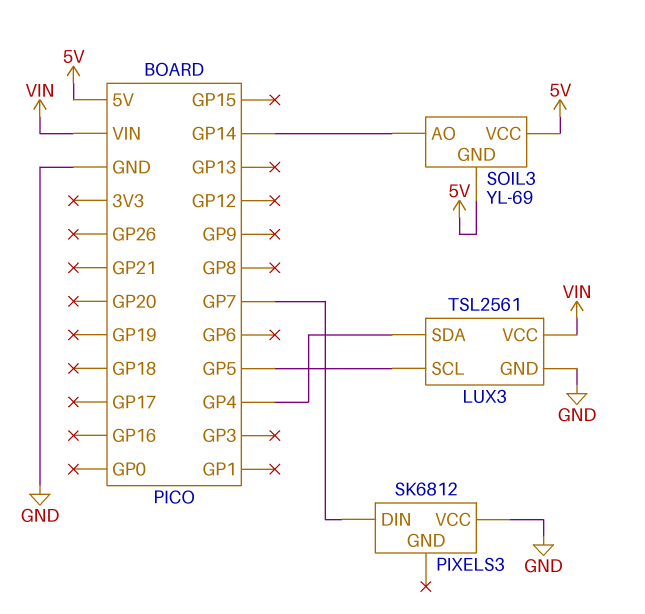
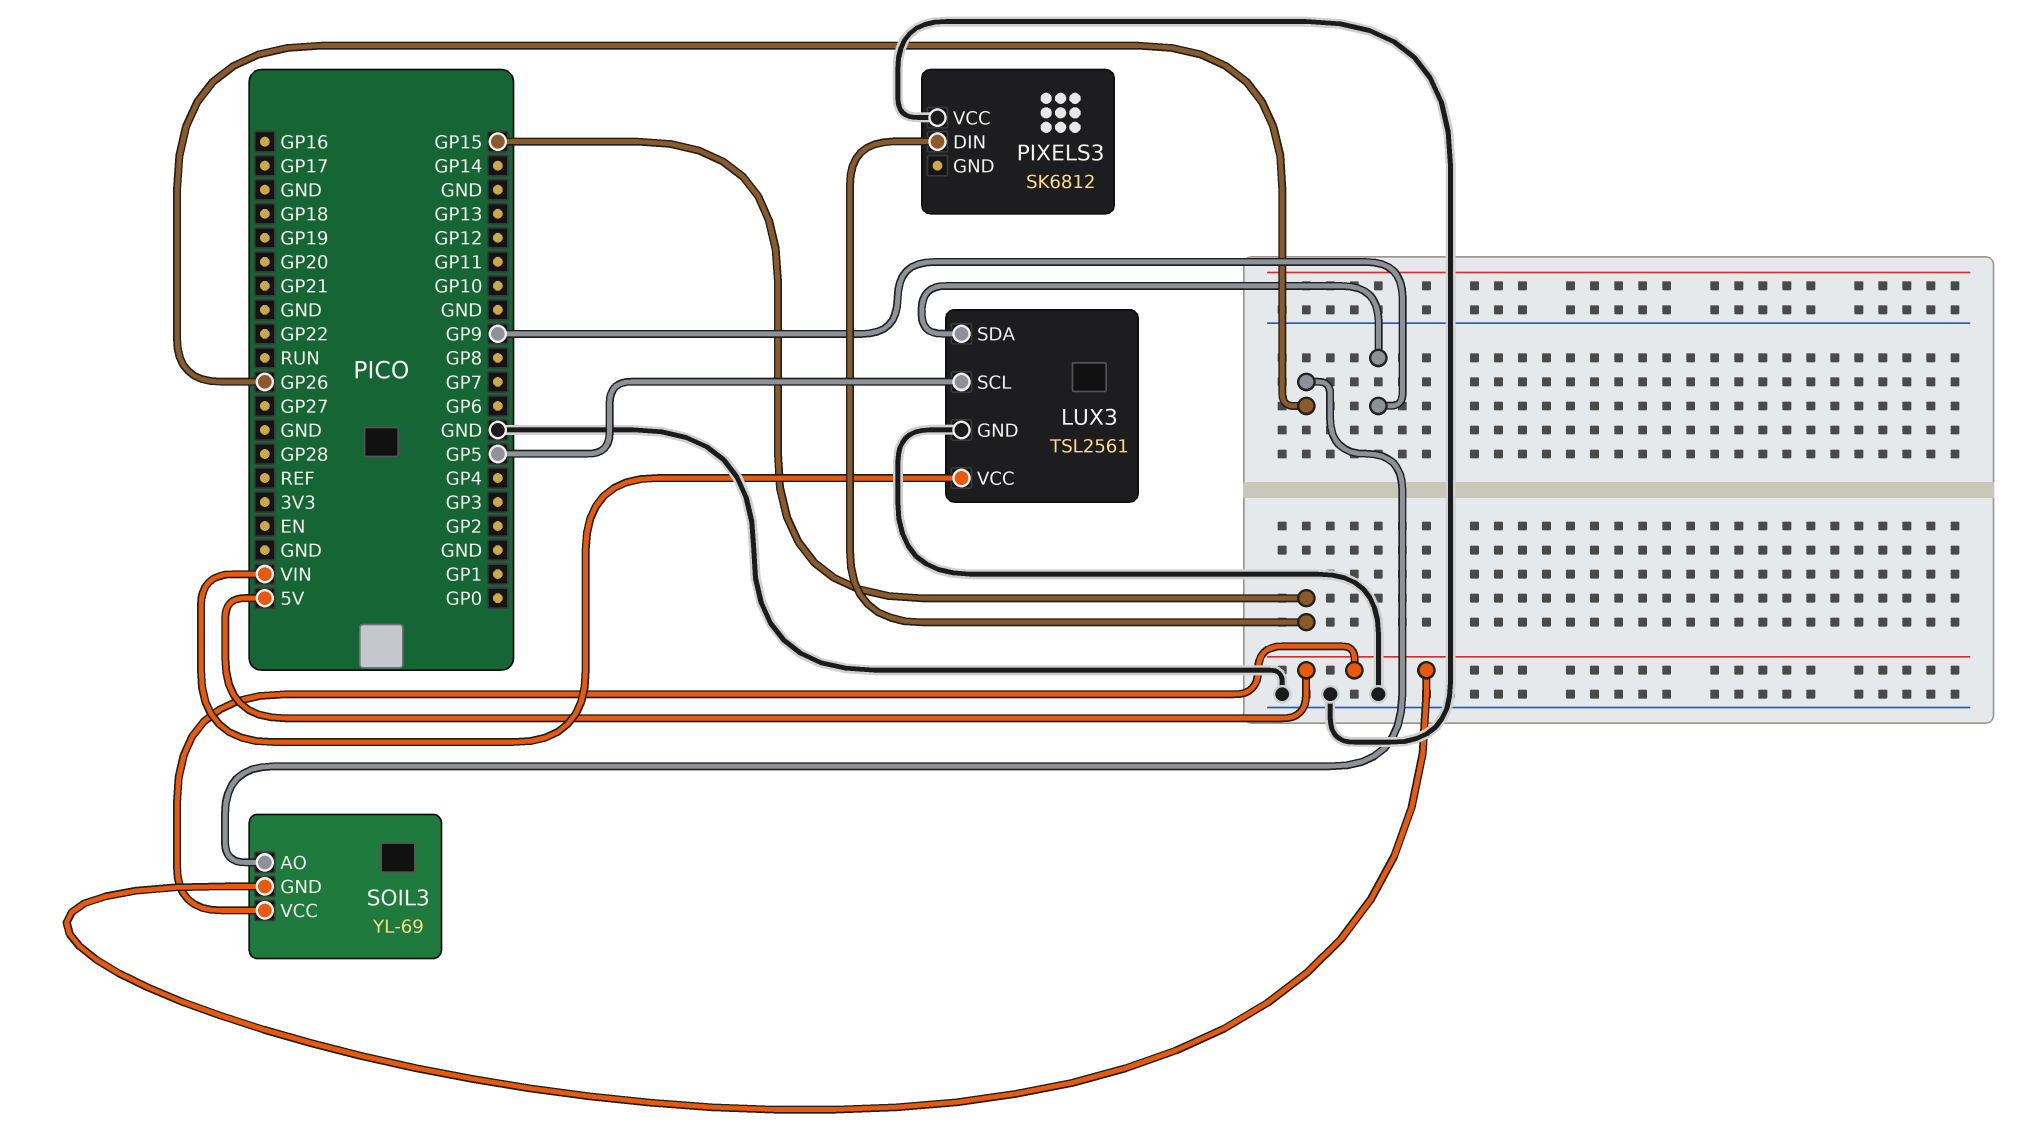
LUX3 pin SDA: GP4 -> GP9
PIXELS3 pin DIN: GP7 -> GP15
SOIL3 pin AO: GP14 -> GP26

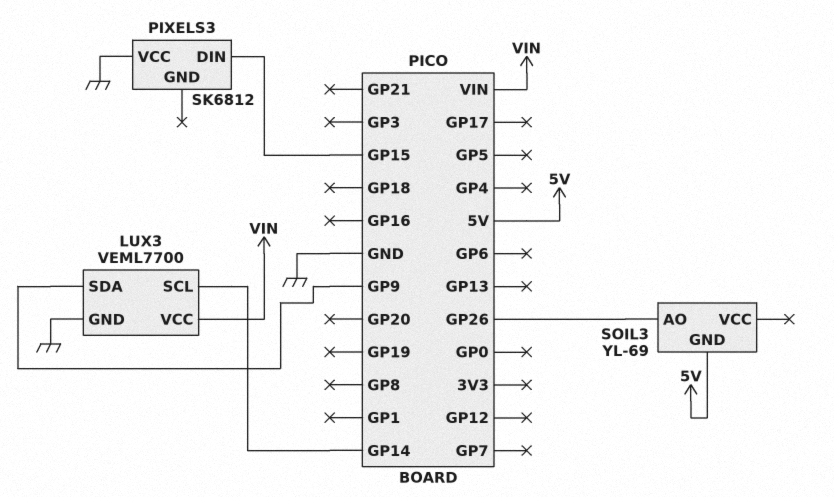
LUX3: TSL2561 -> VEML7700
LUX3 pin SCL: GP5 -> GP14
SOIL3 pin VCC: 5V -> none

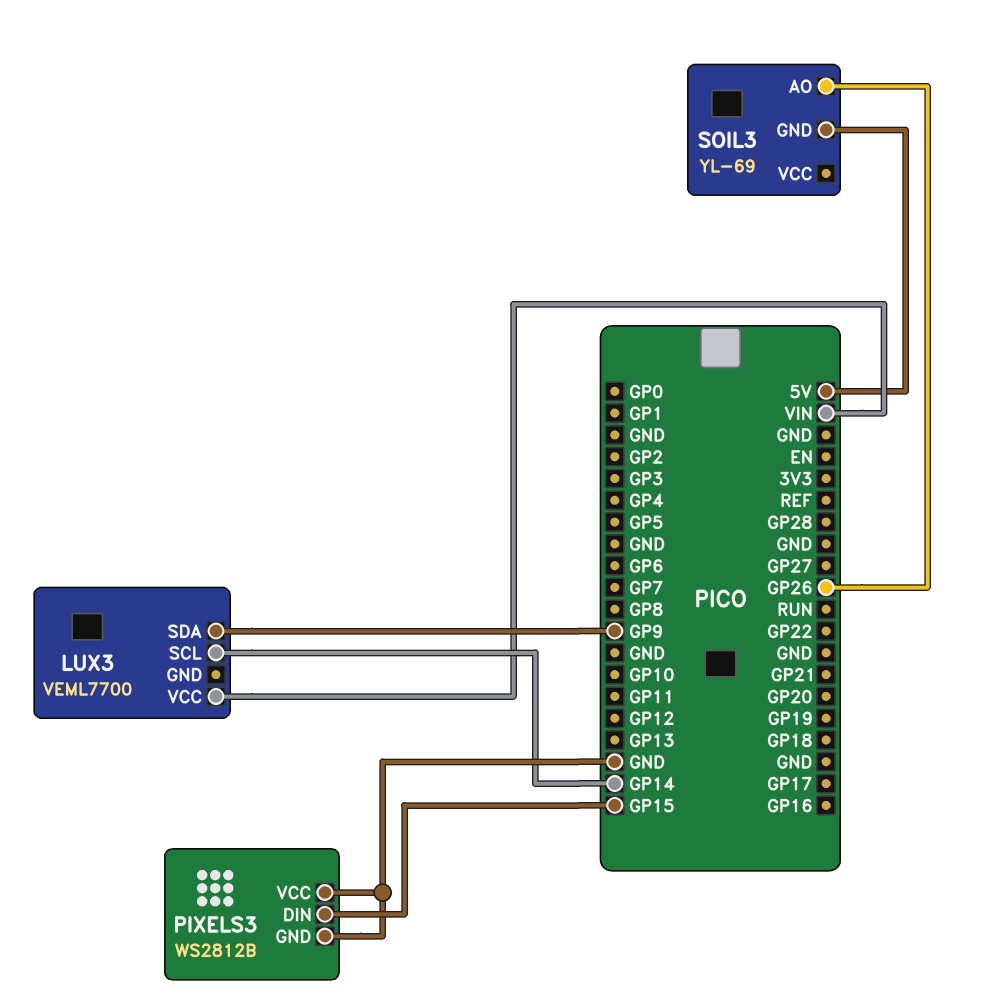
LUX3 pin GND: GND -> none
PIXELS3: SK6812 -> WS2812B
PIXELS3 pin GND: none -> GND

